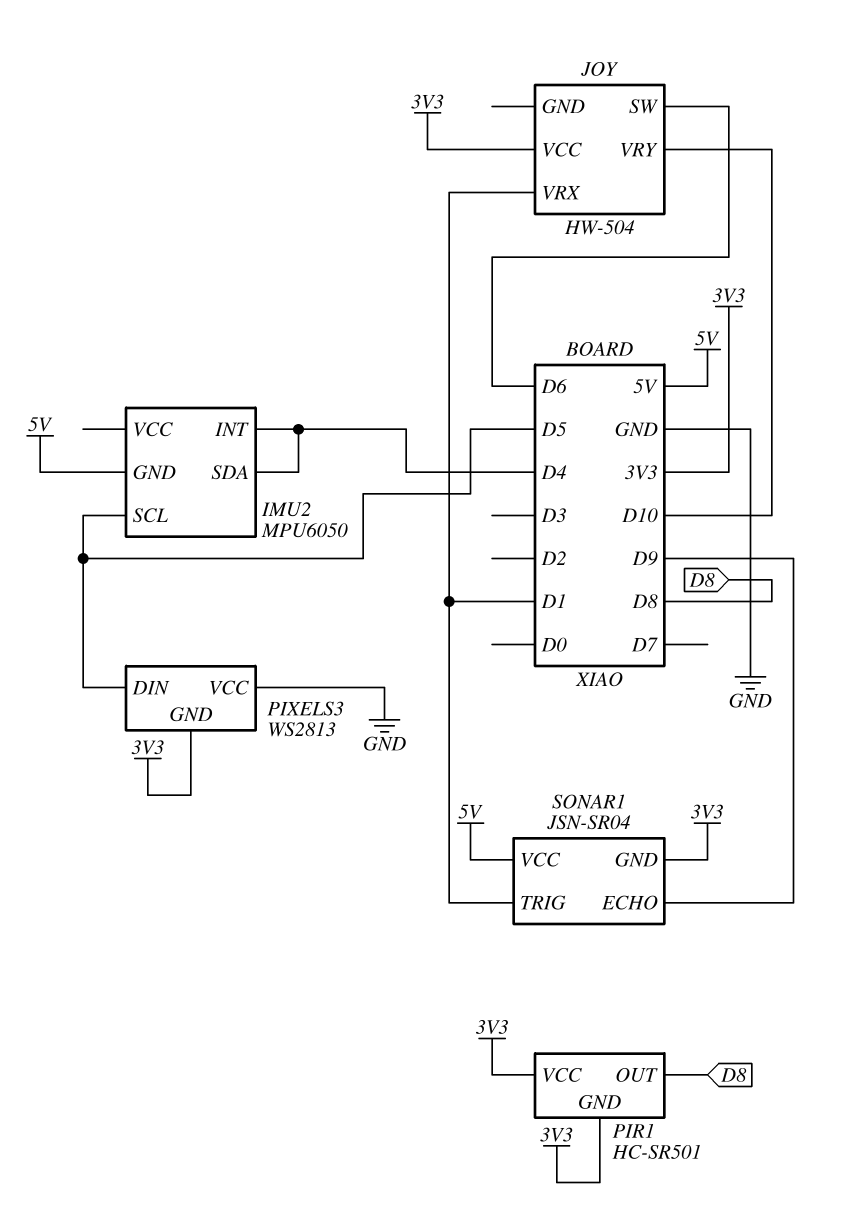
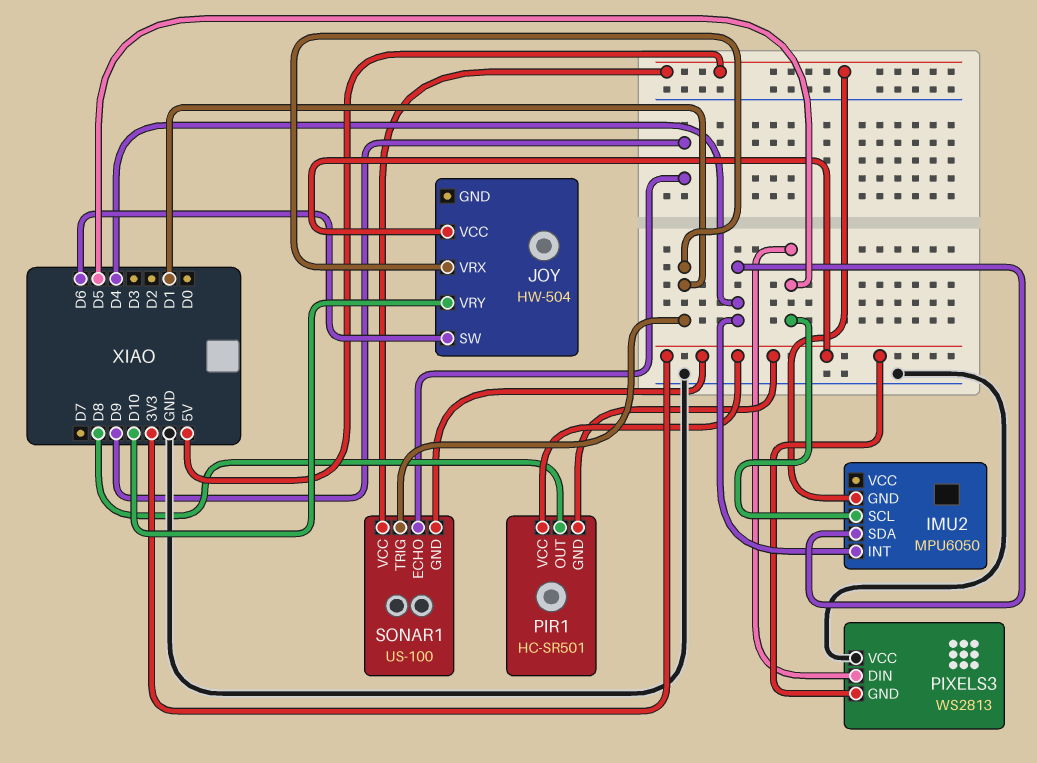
SONAR1: JSN-SR04 -> US-100

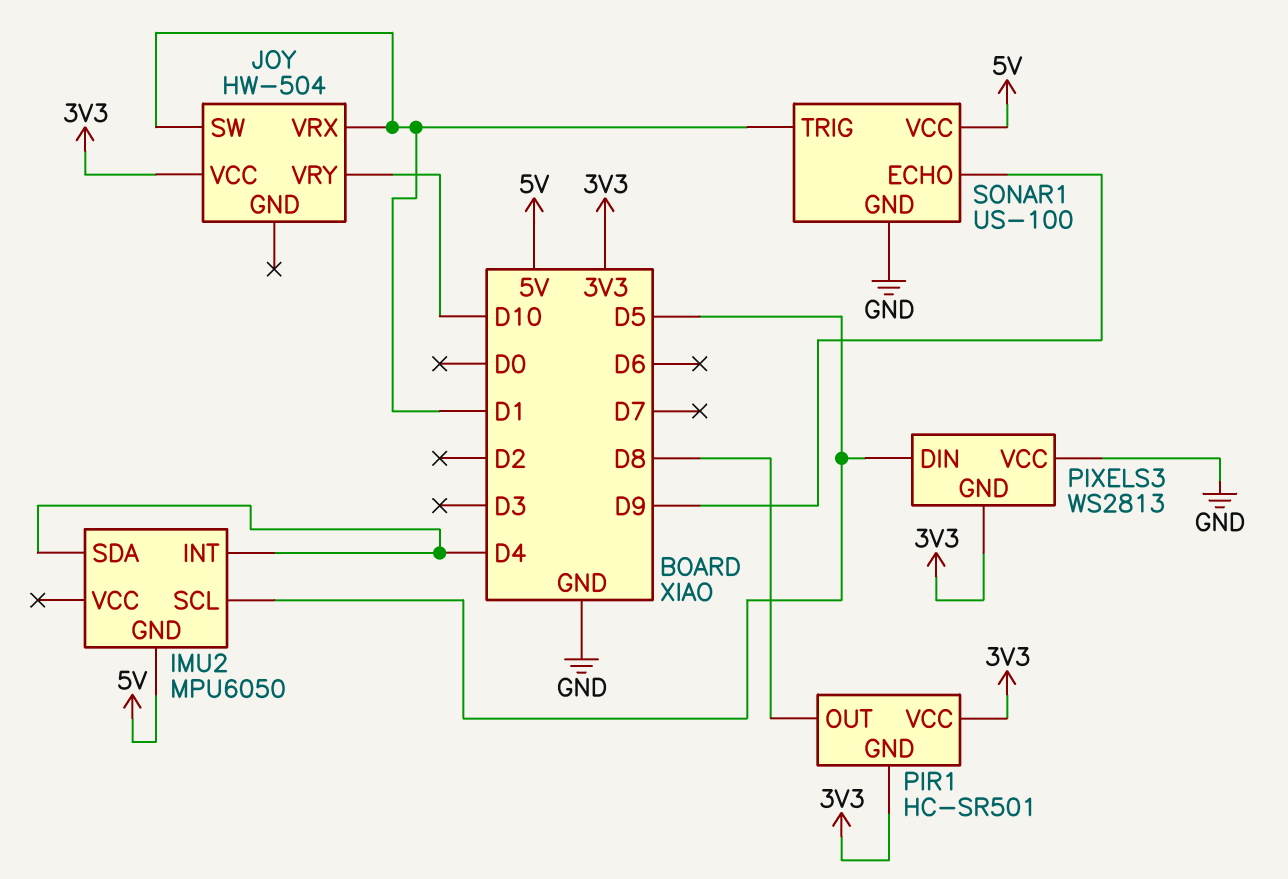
JOY pin SW: D6 -> D1
SONAR1 pin GND: 3V3 -> GND

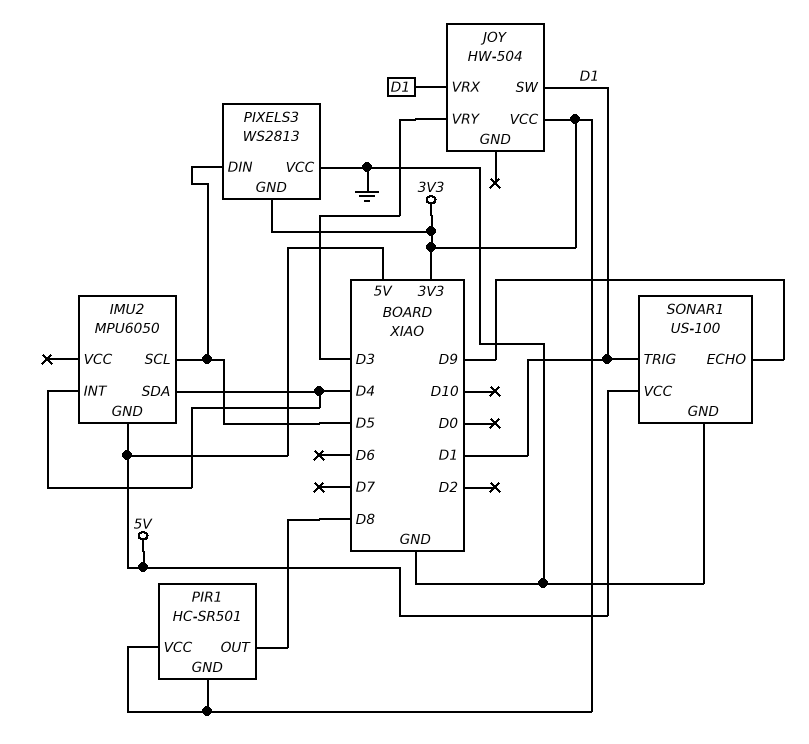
JOY pin VRY: D10 -> D3

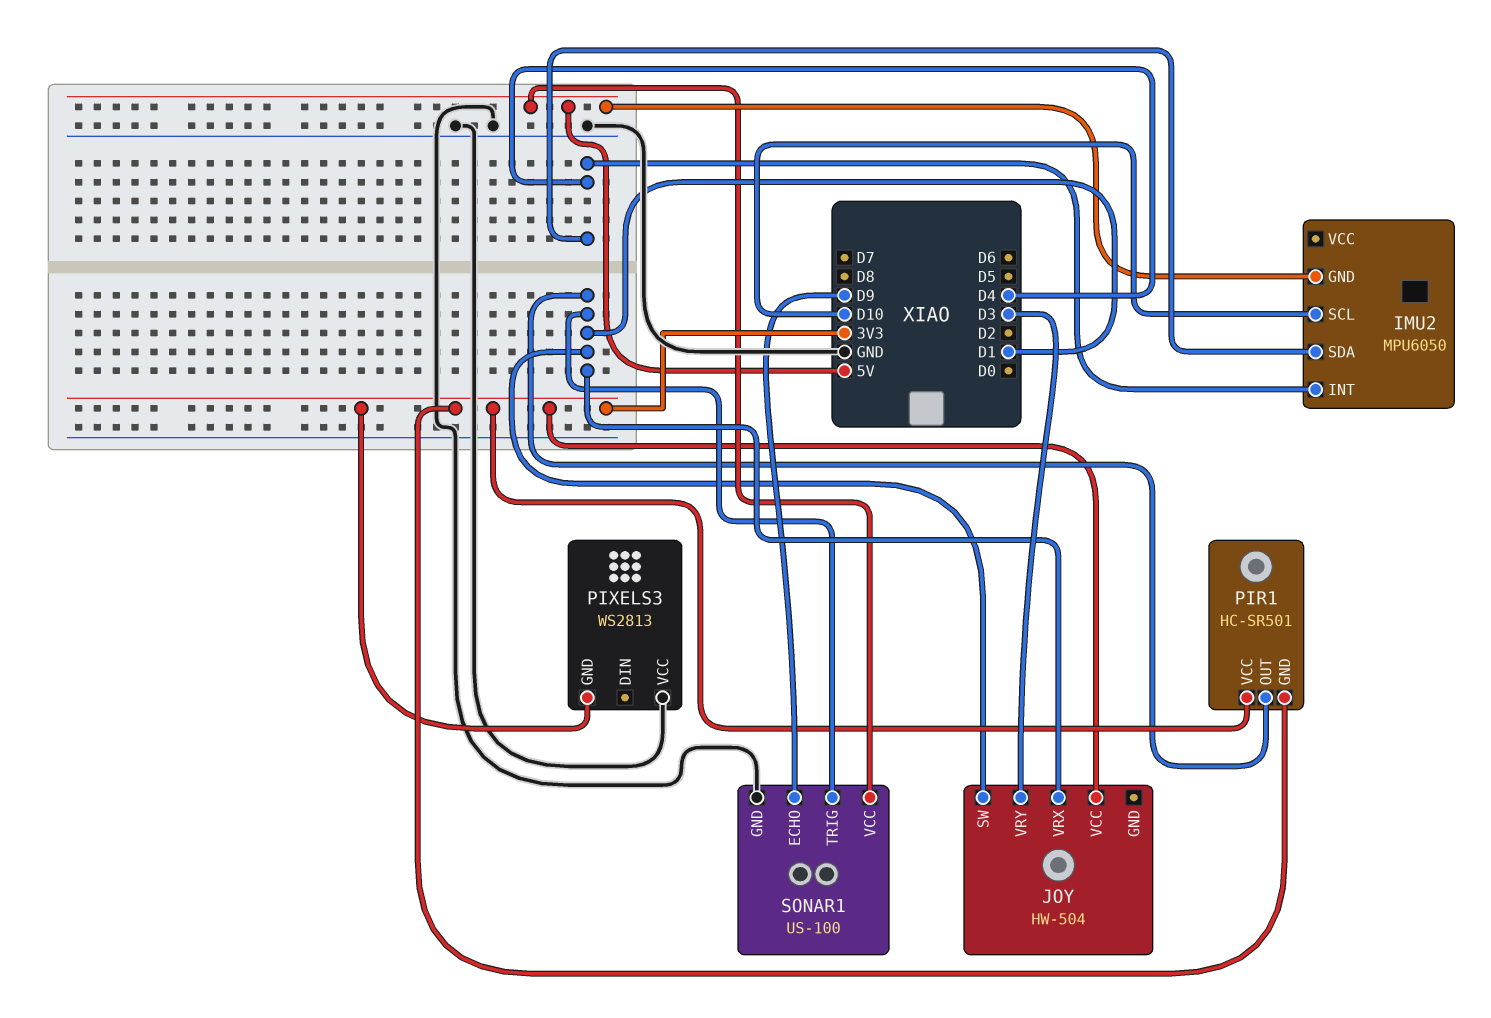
IMU2 pin SCL: D5 -> D10
PIR1 pin OUT: D8 -> D1
PIXELS3 pin DIN: D5 -> none

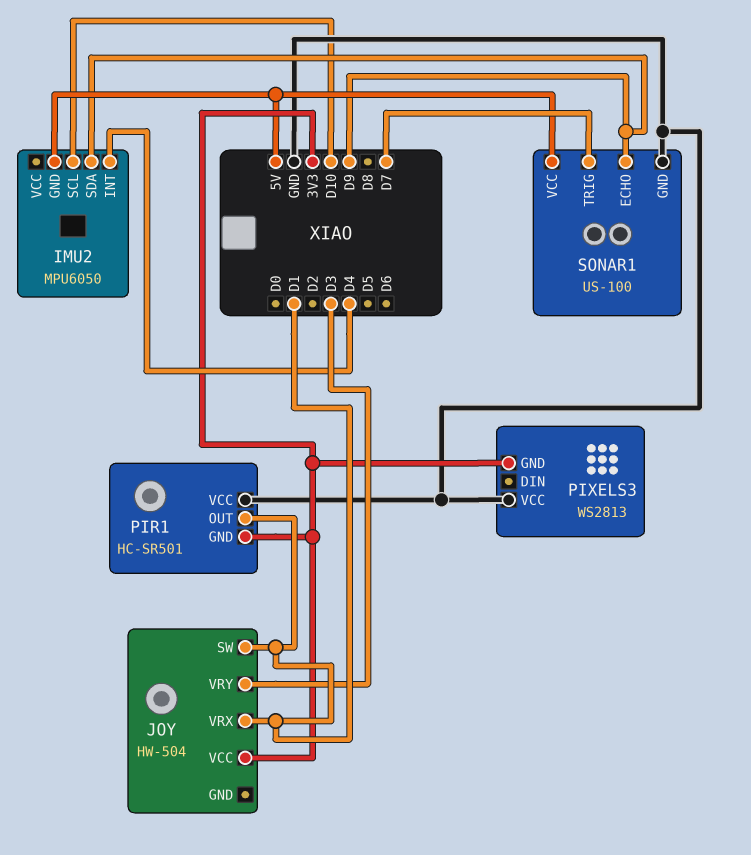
IMU2 pin SDA: D4 -> D9
PIR1 pin VCC: 3V3 -> GND
SONAR1 pin TRIG: D1 -> D7

